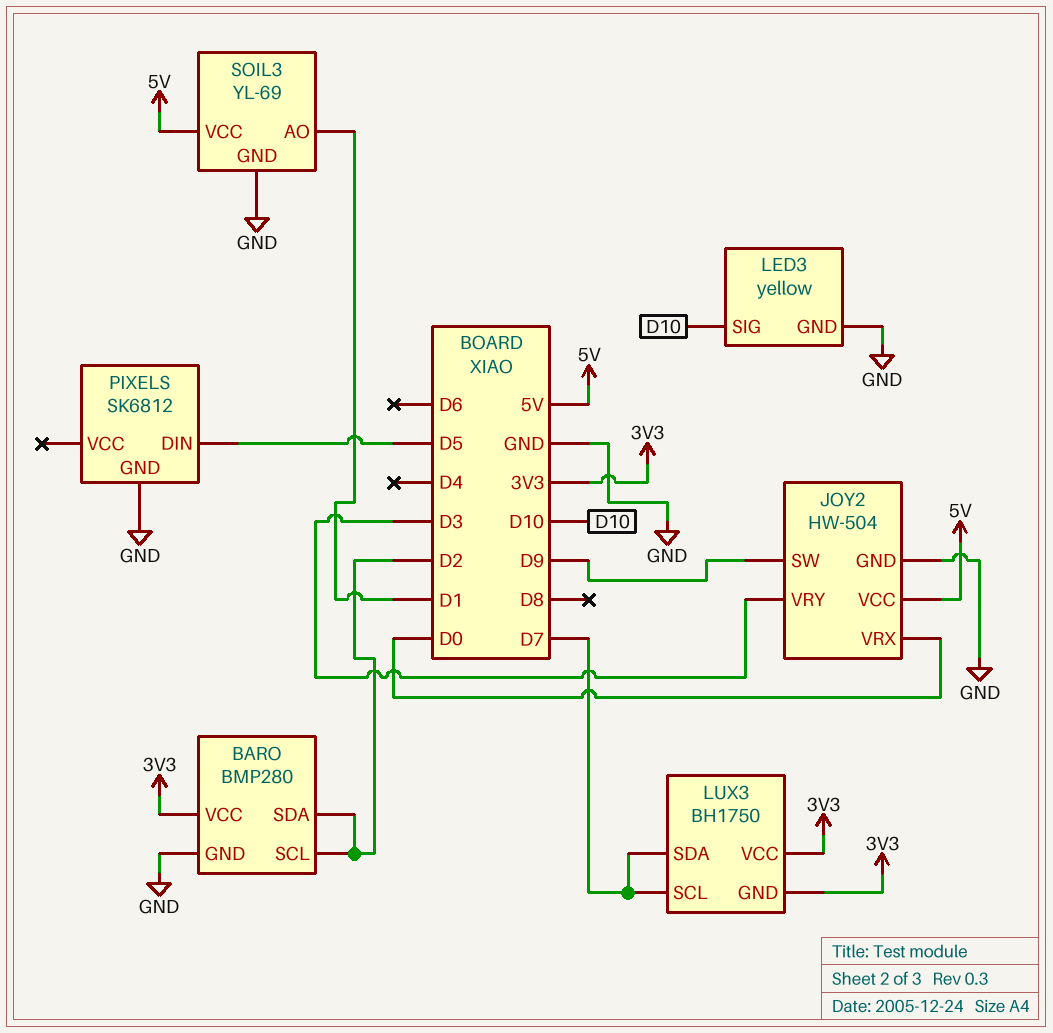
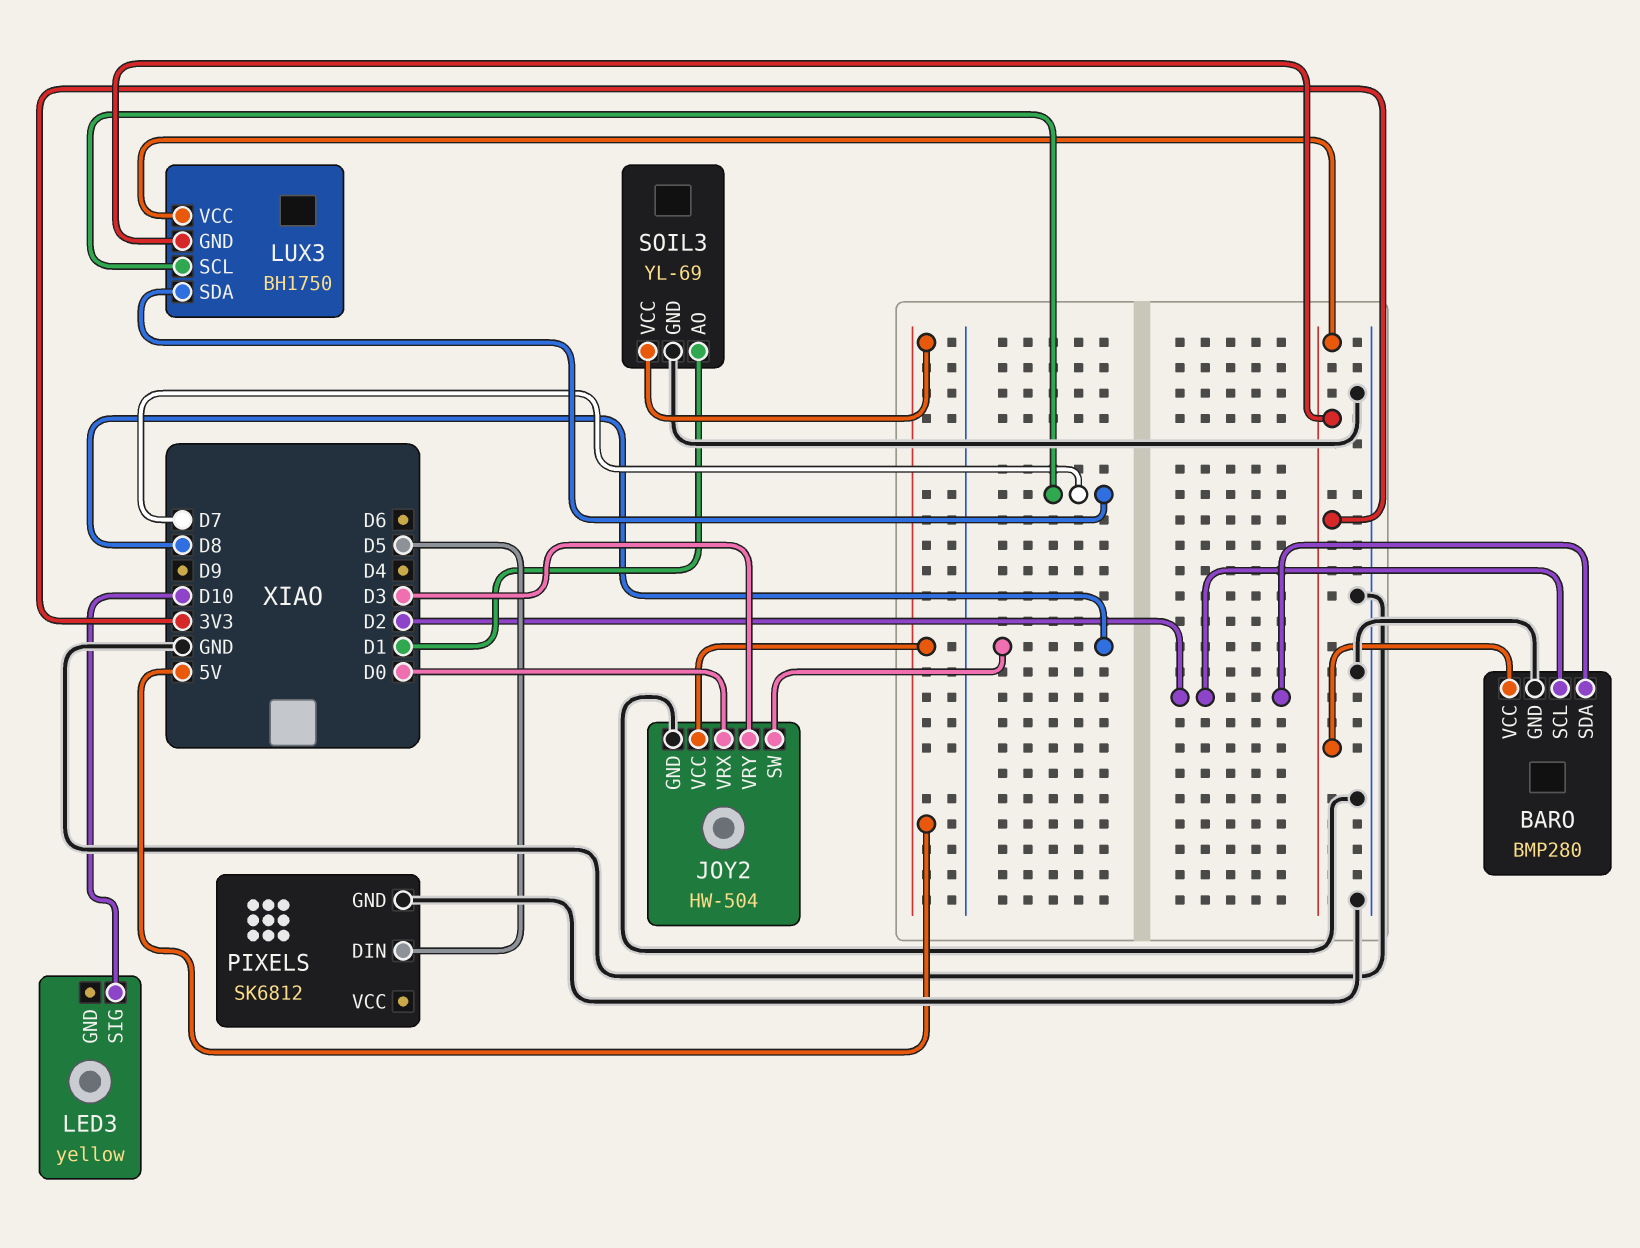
JOY2 pin SW: D9 -> D8
LED3 pin GND: GND -> none

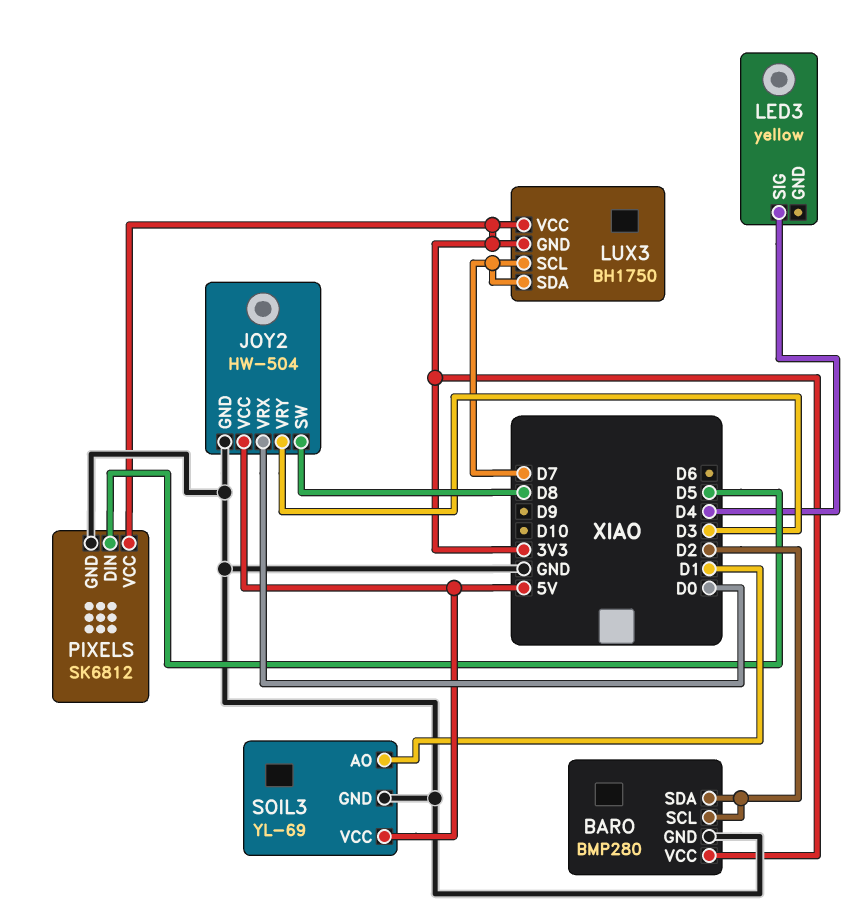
LED3 pin SIG: D10 -> D4
PIXELS pin VCC: none -> 3V3

